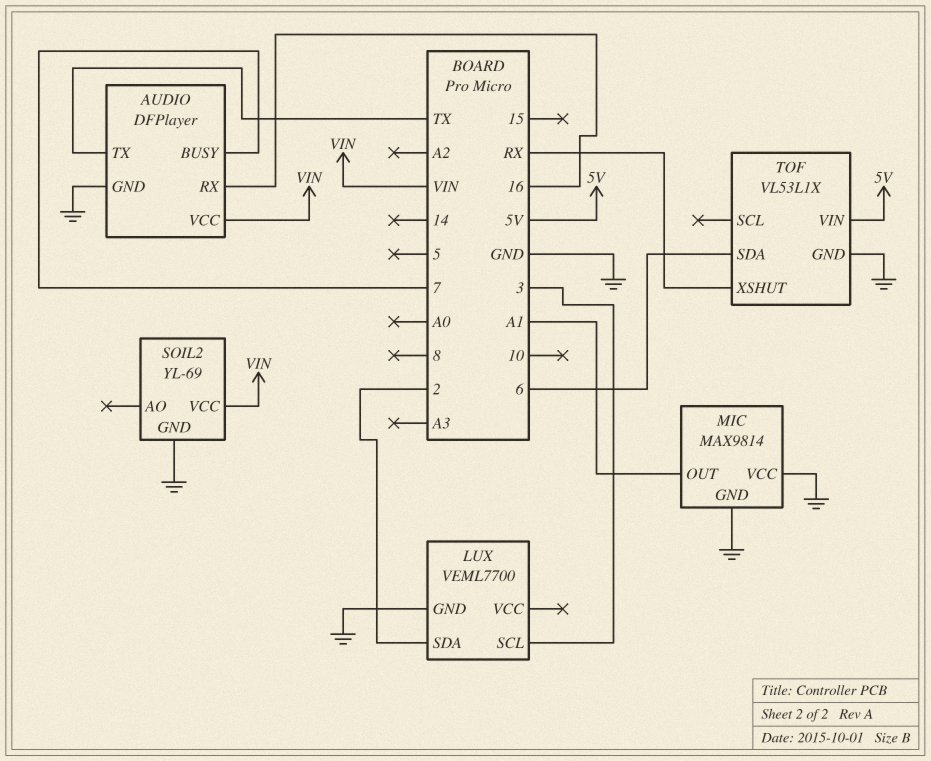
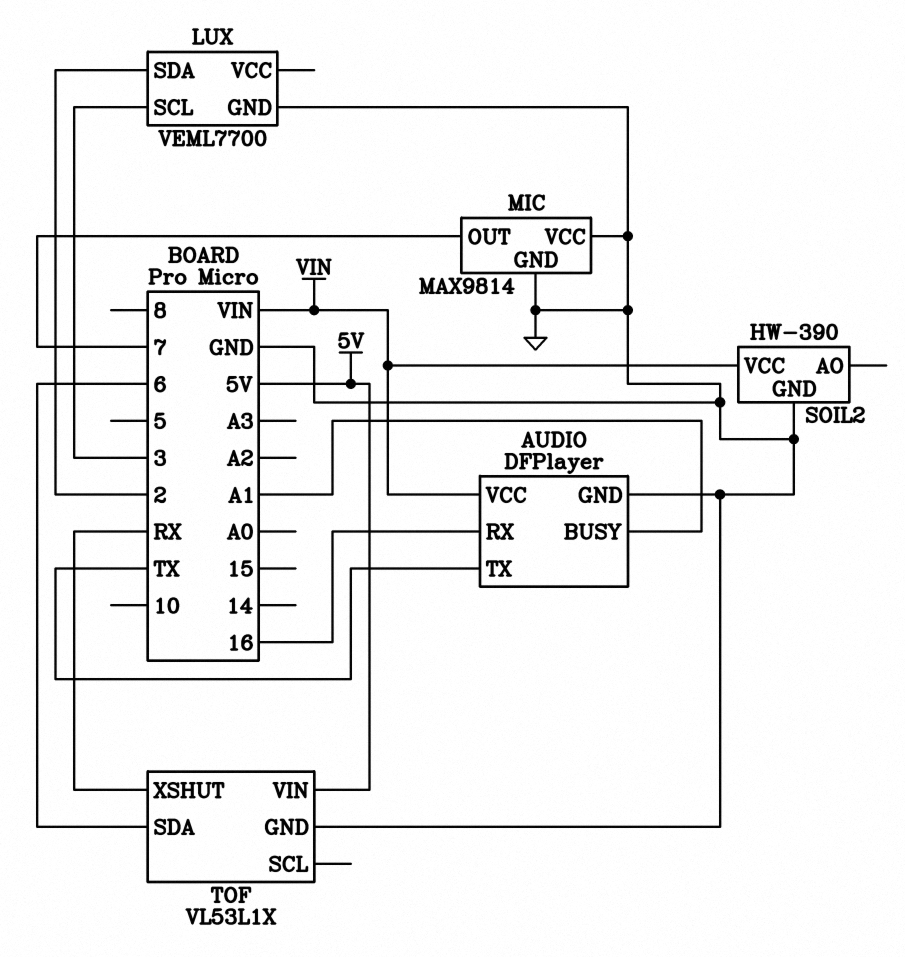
AUDIO pin BUSY: 7 -> A1
MIC pin OUT: A1 -> 7
SOIL2: YL-69 -> HW-390

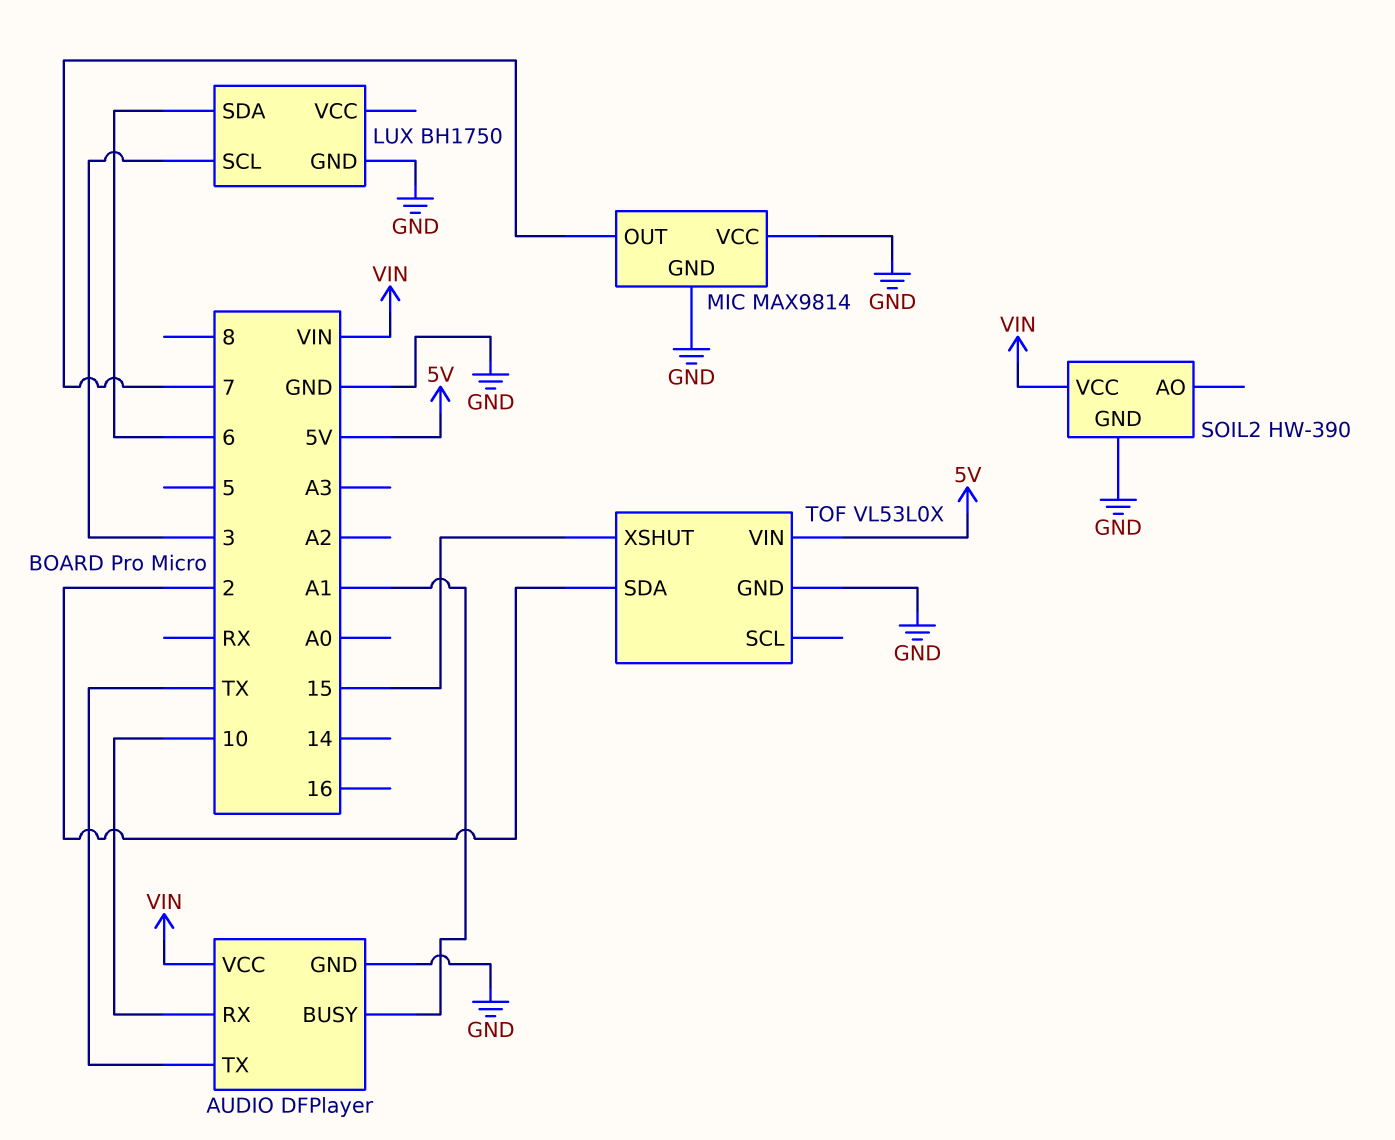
AUDIO pin RX: 16 -> 10
LUX: VEML7700 -> BH1750
LUX pin SDA: 2 -> 6
TOF: VL53L1X -> VL53L0X
TOF pin SDA: 6 -> 2
TOF pin XSHUT: RX -> 15

